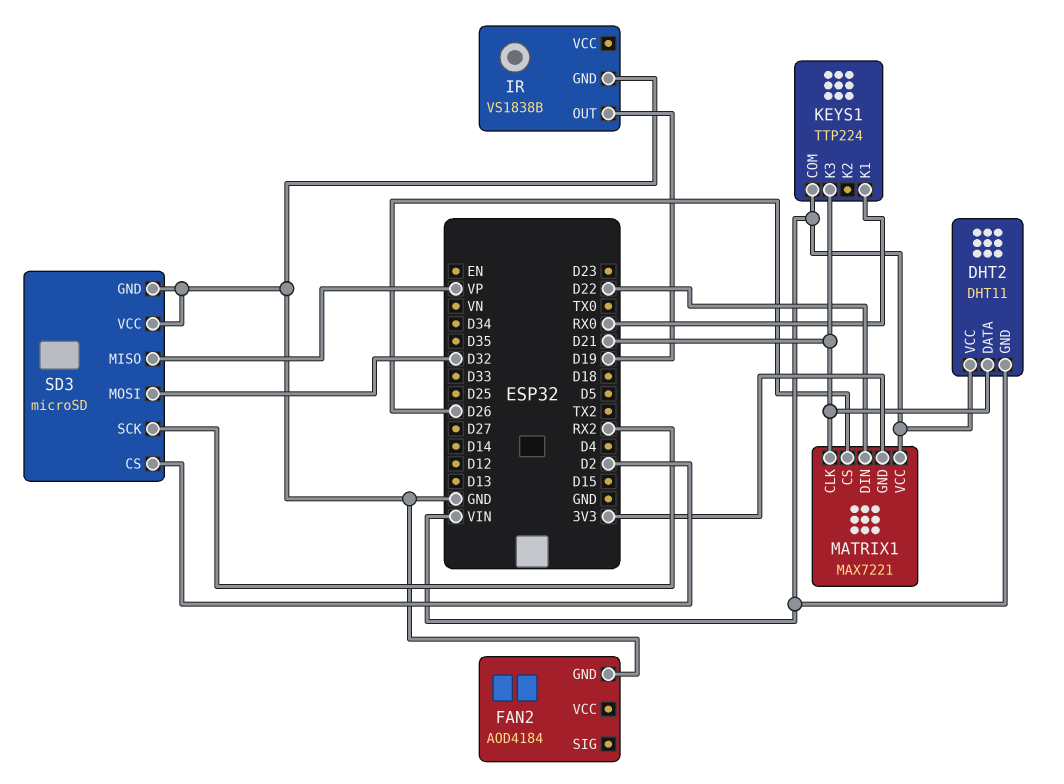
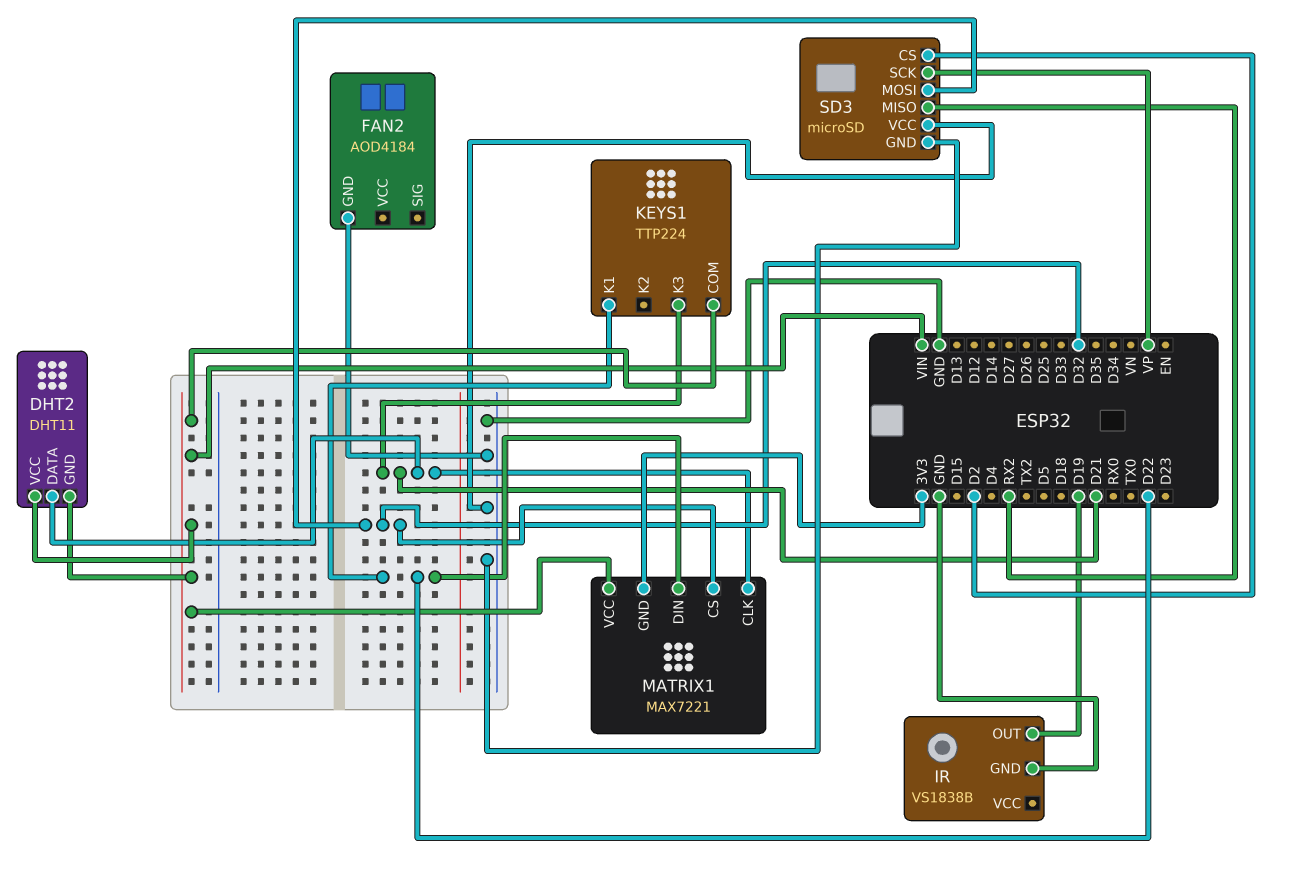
KEYS1 pin K1: RX0 -> D22
MATRIX1 pin CS: D26 -> D32
SD3 pin MISO: VP -> RX2
SD3 pin SCK: RX2 -> VP

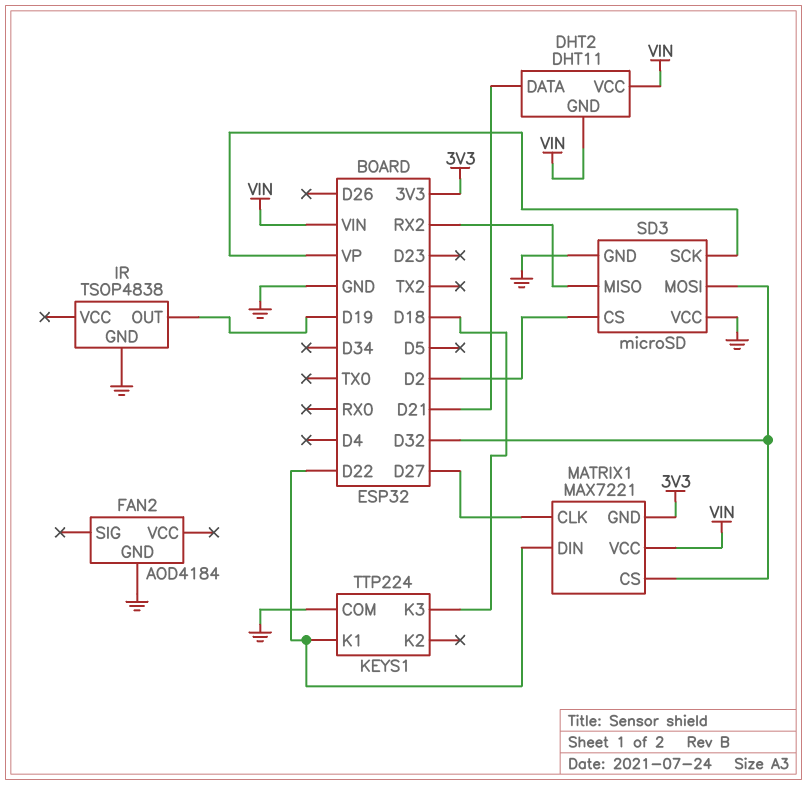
IR: VS1838B -> TSOP4838
KEYS1 pin COM: VIN -> GND
KEYS1 pin K3: D21 -> D18
MATRIX1 pin CLK: D21 -> D27

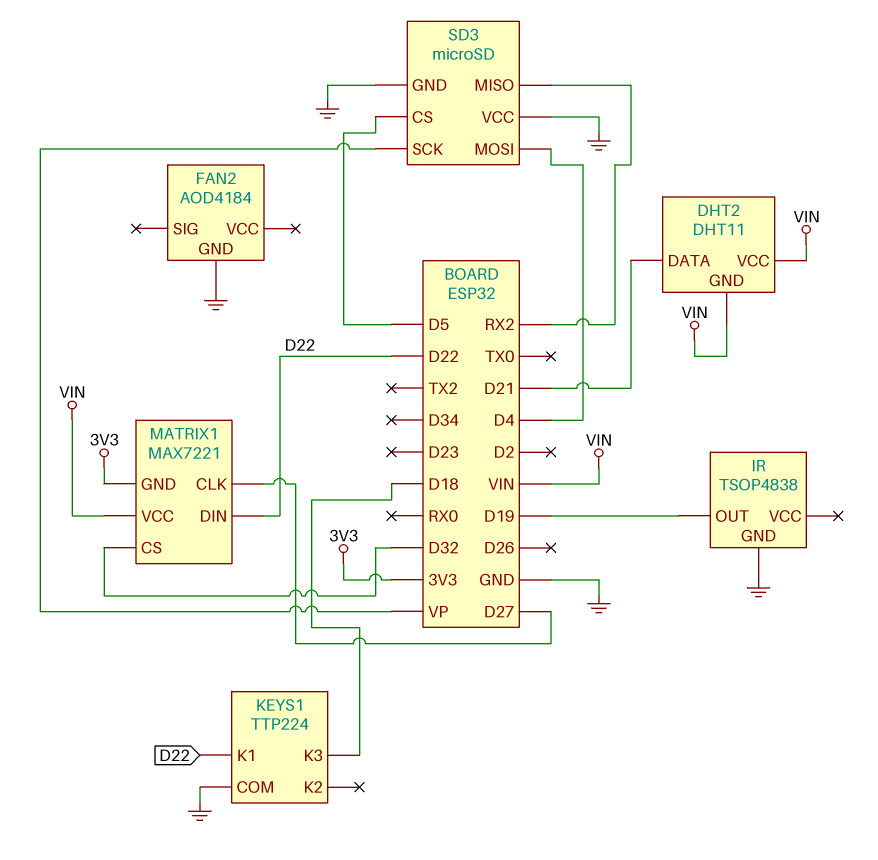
SD3 pin CS: D2 -> D5
SD3 pin MOSI: D32 -> D4

